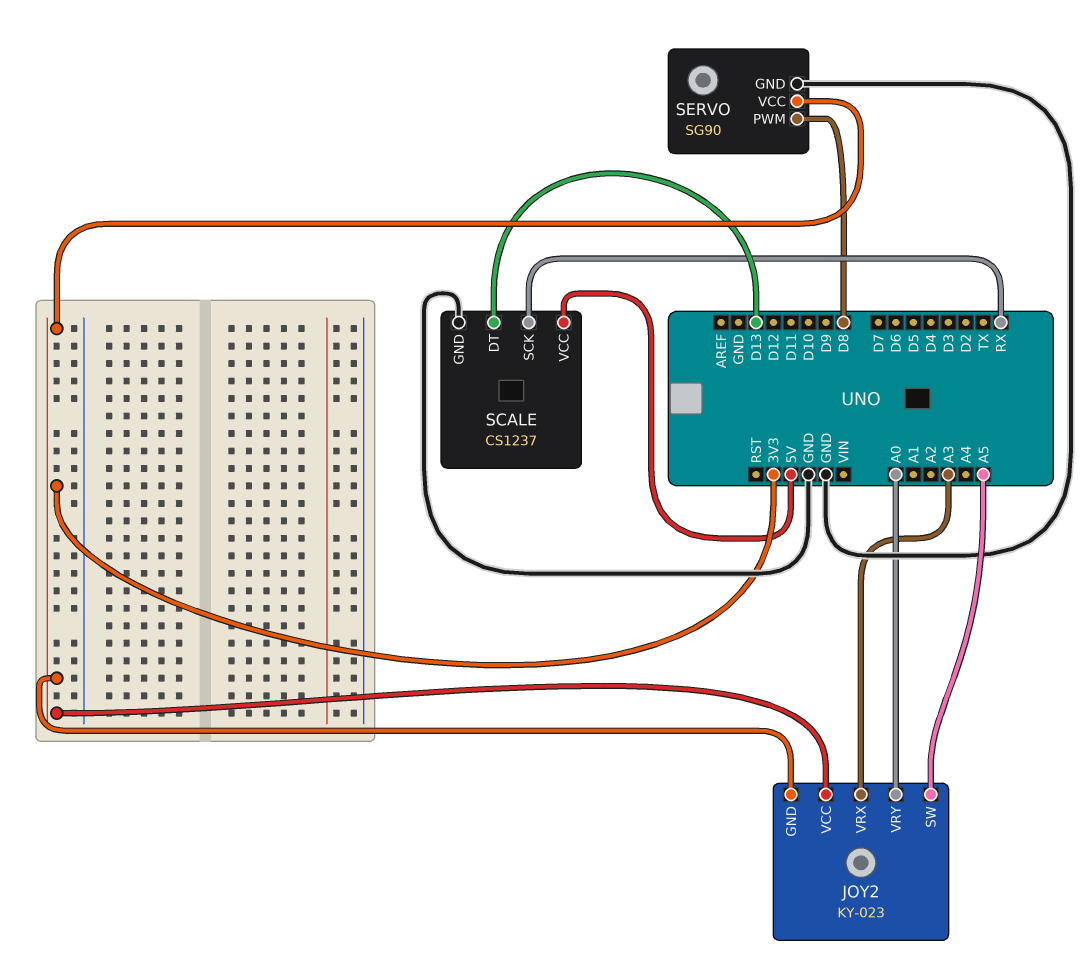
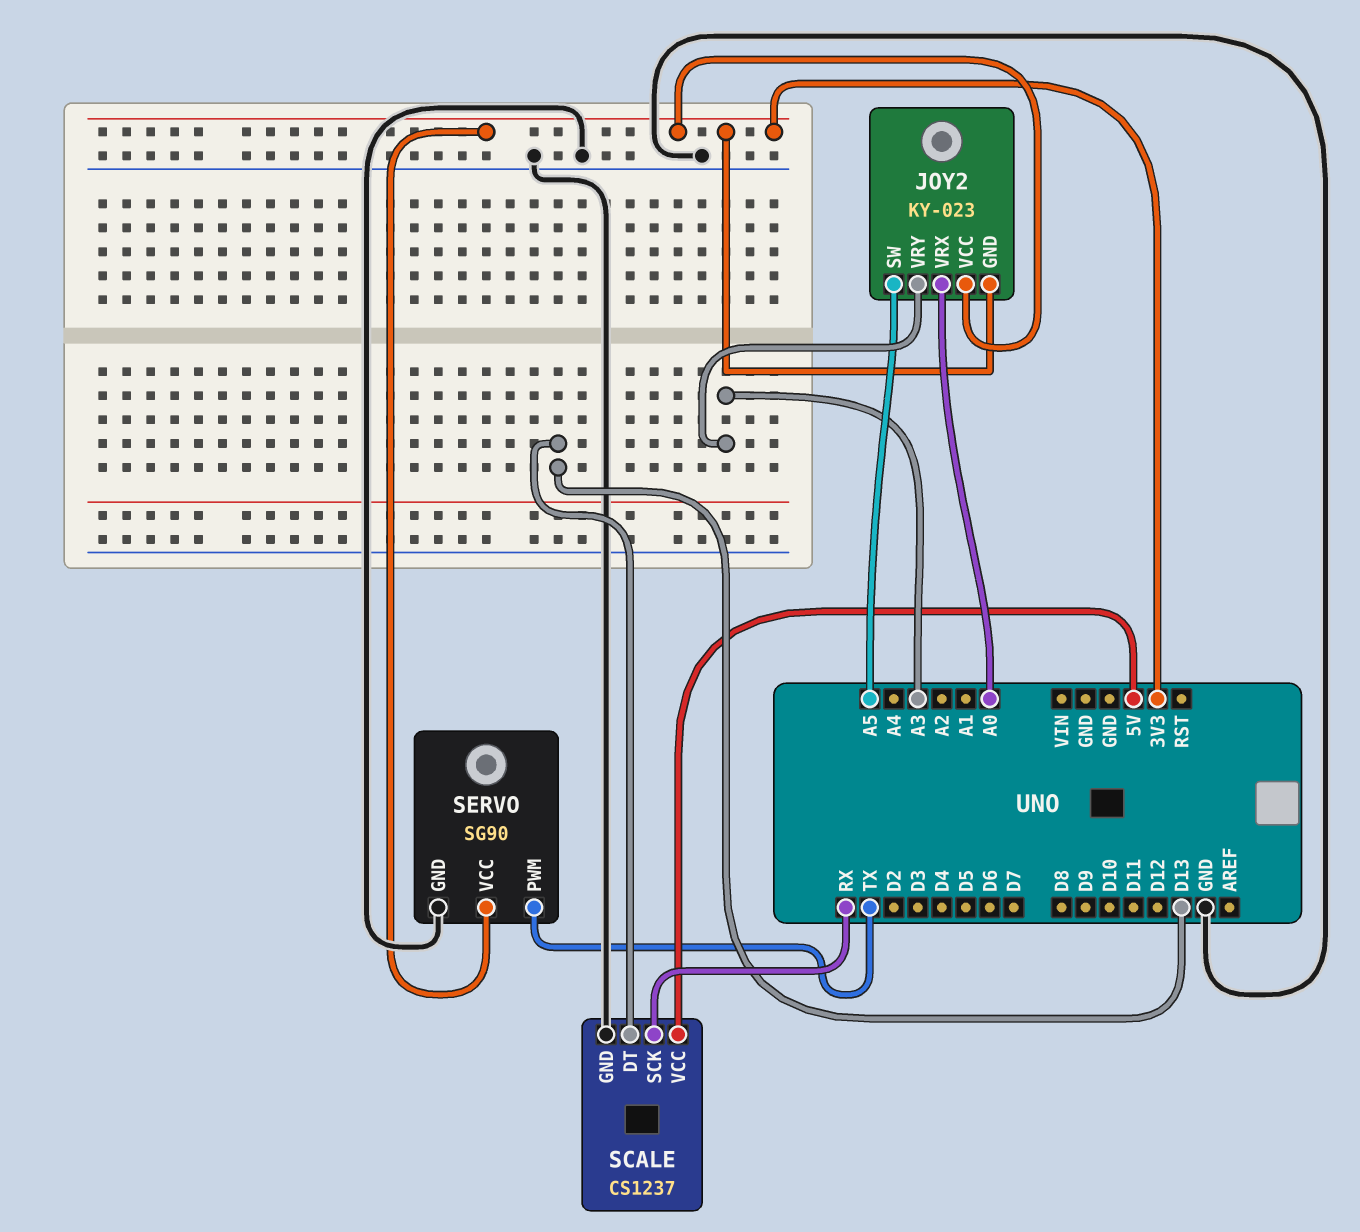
JOY2 pin VRX: A3 -> A0
JOY2 pin VRY: A0 -> A3
SERVO pin PWM: D8 -> TX

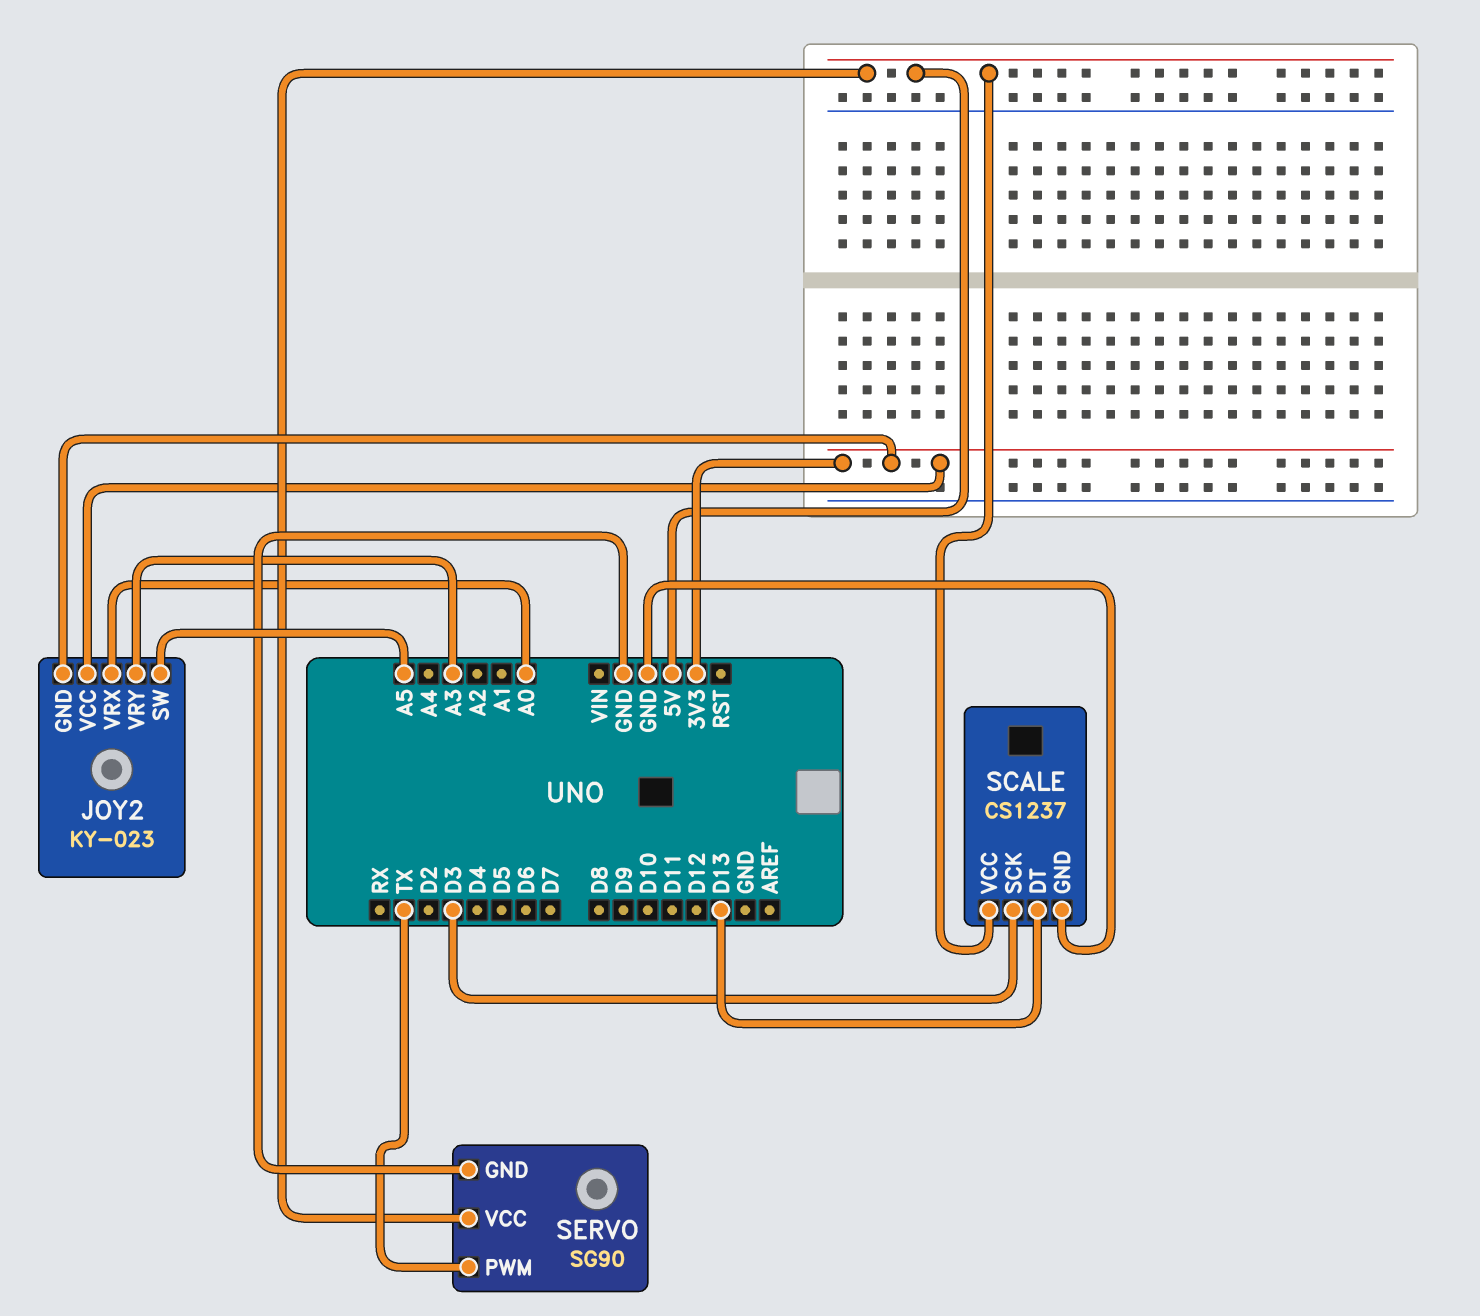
SCALE pin SCK: RX -> D3
SERVO pin VCC: 3V3 -> 5V

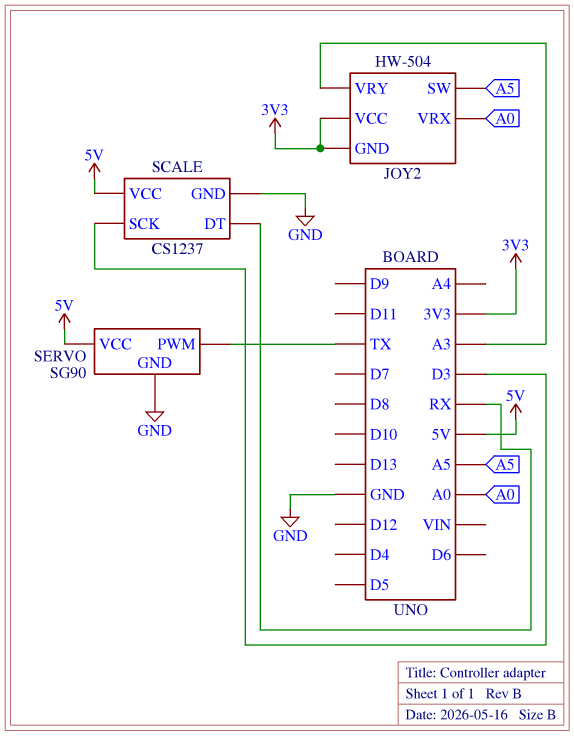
JOY2: KY-023 -> HW-504
SCALE pin DT: D13 -> RX

